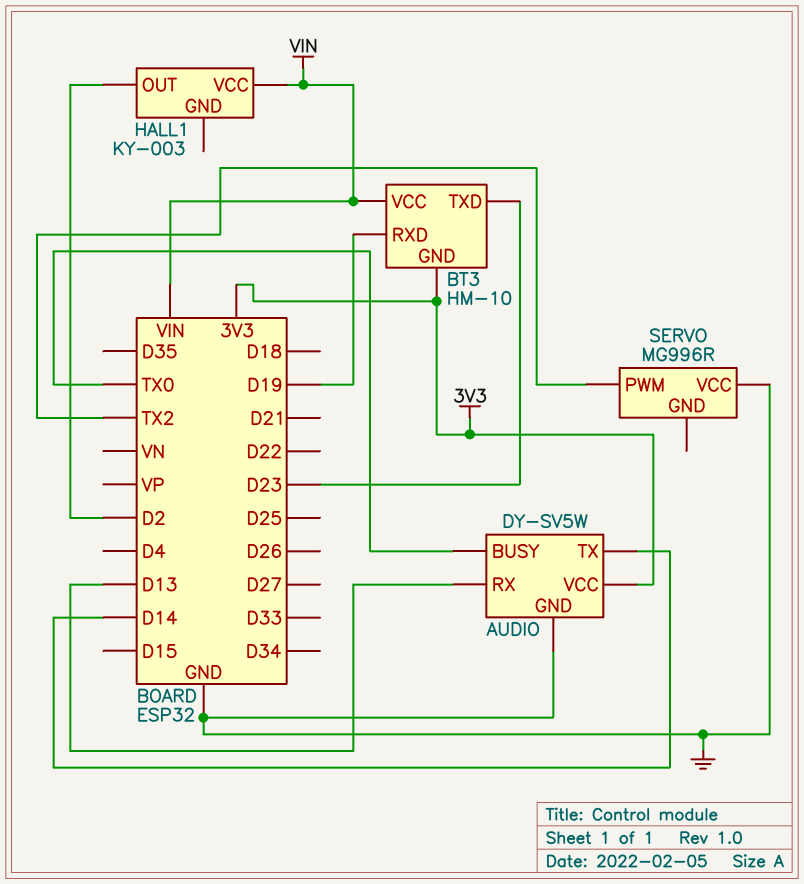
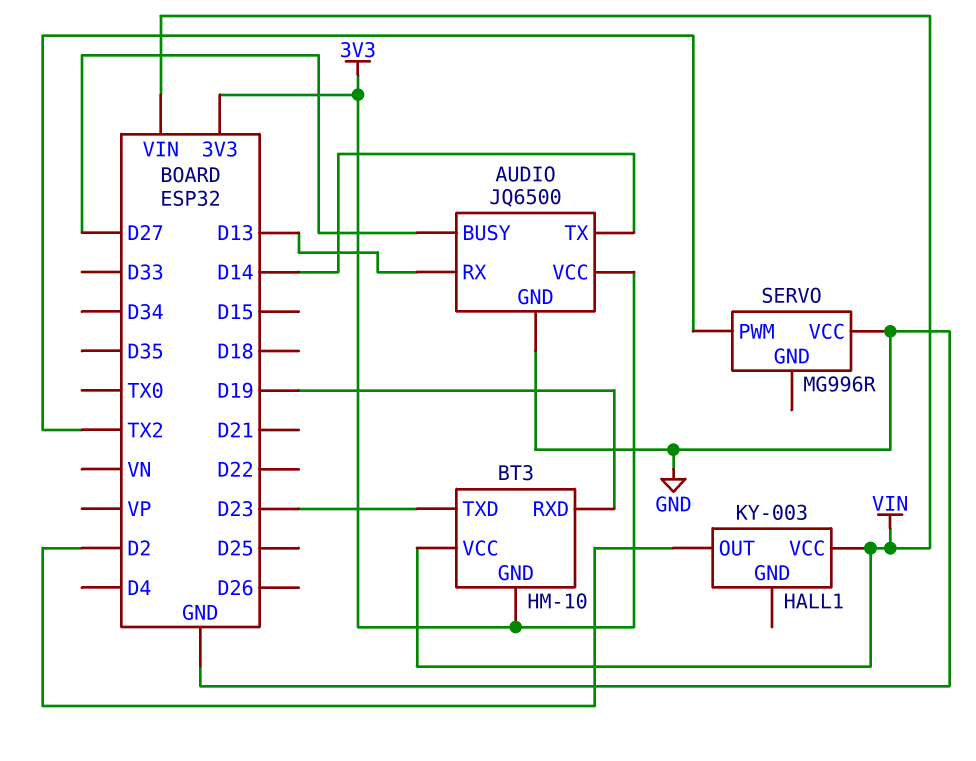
AUDIO: DY-SV5W -> JQ6500
AUDIO pin BUSY: TX0 -> D27

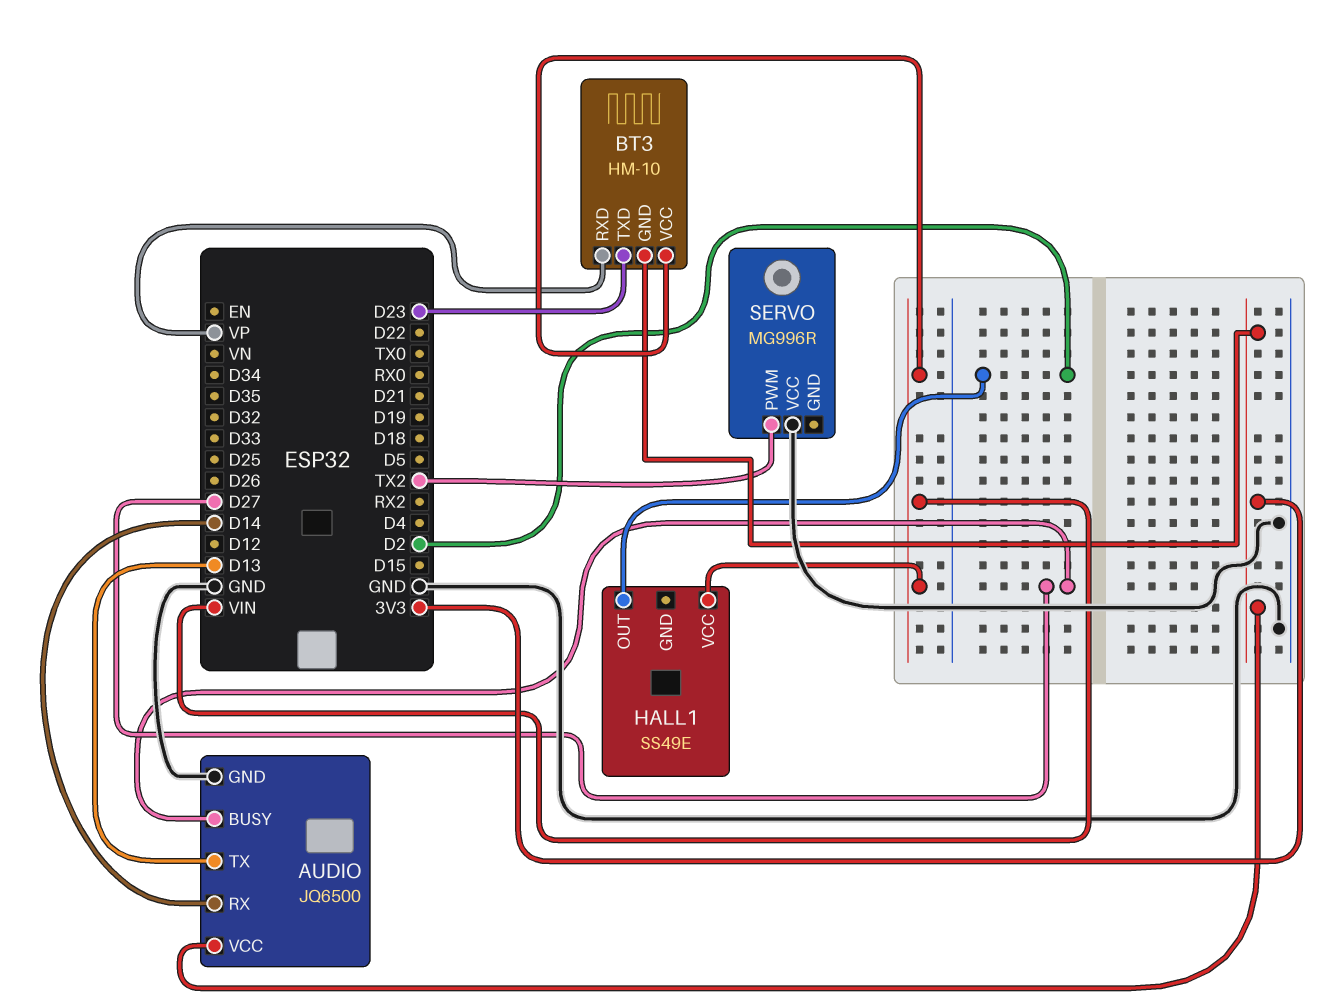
AUDIO pin RX: D13 -> D14
AUDIO pin TX: D14 -> D13
BT3 pin RXD: D19 -> VP
HALL1: KY-003 -> SS49E

